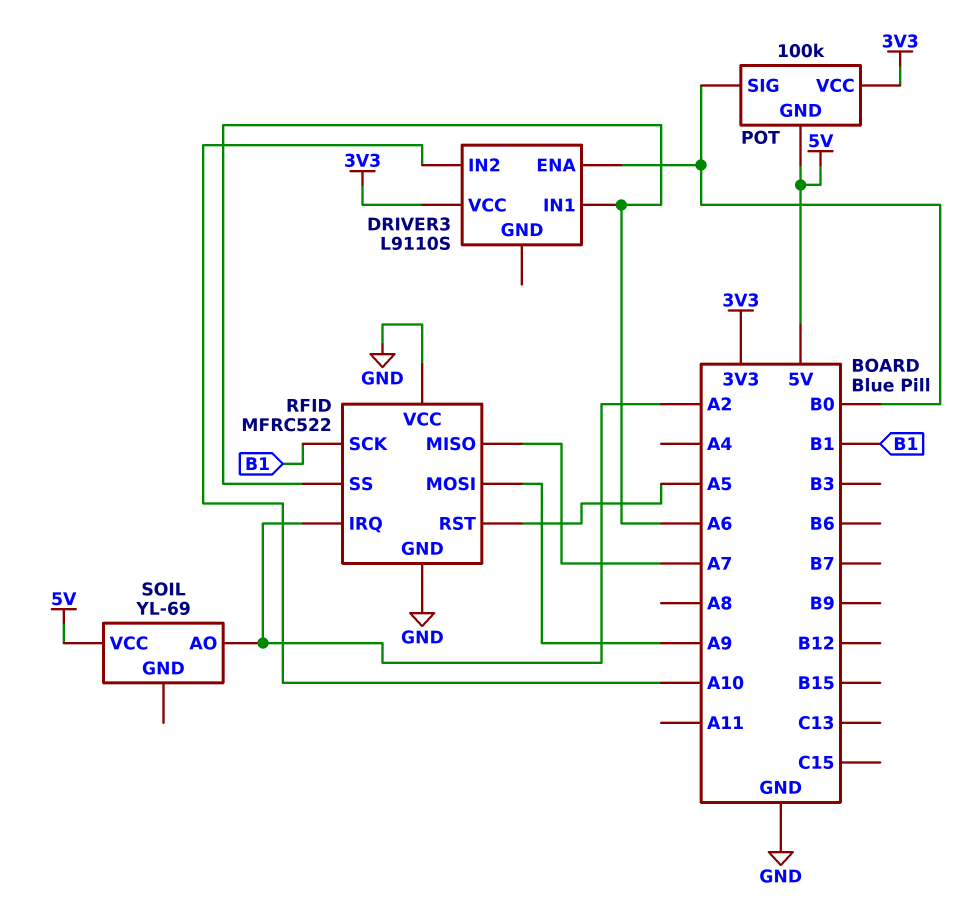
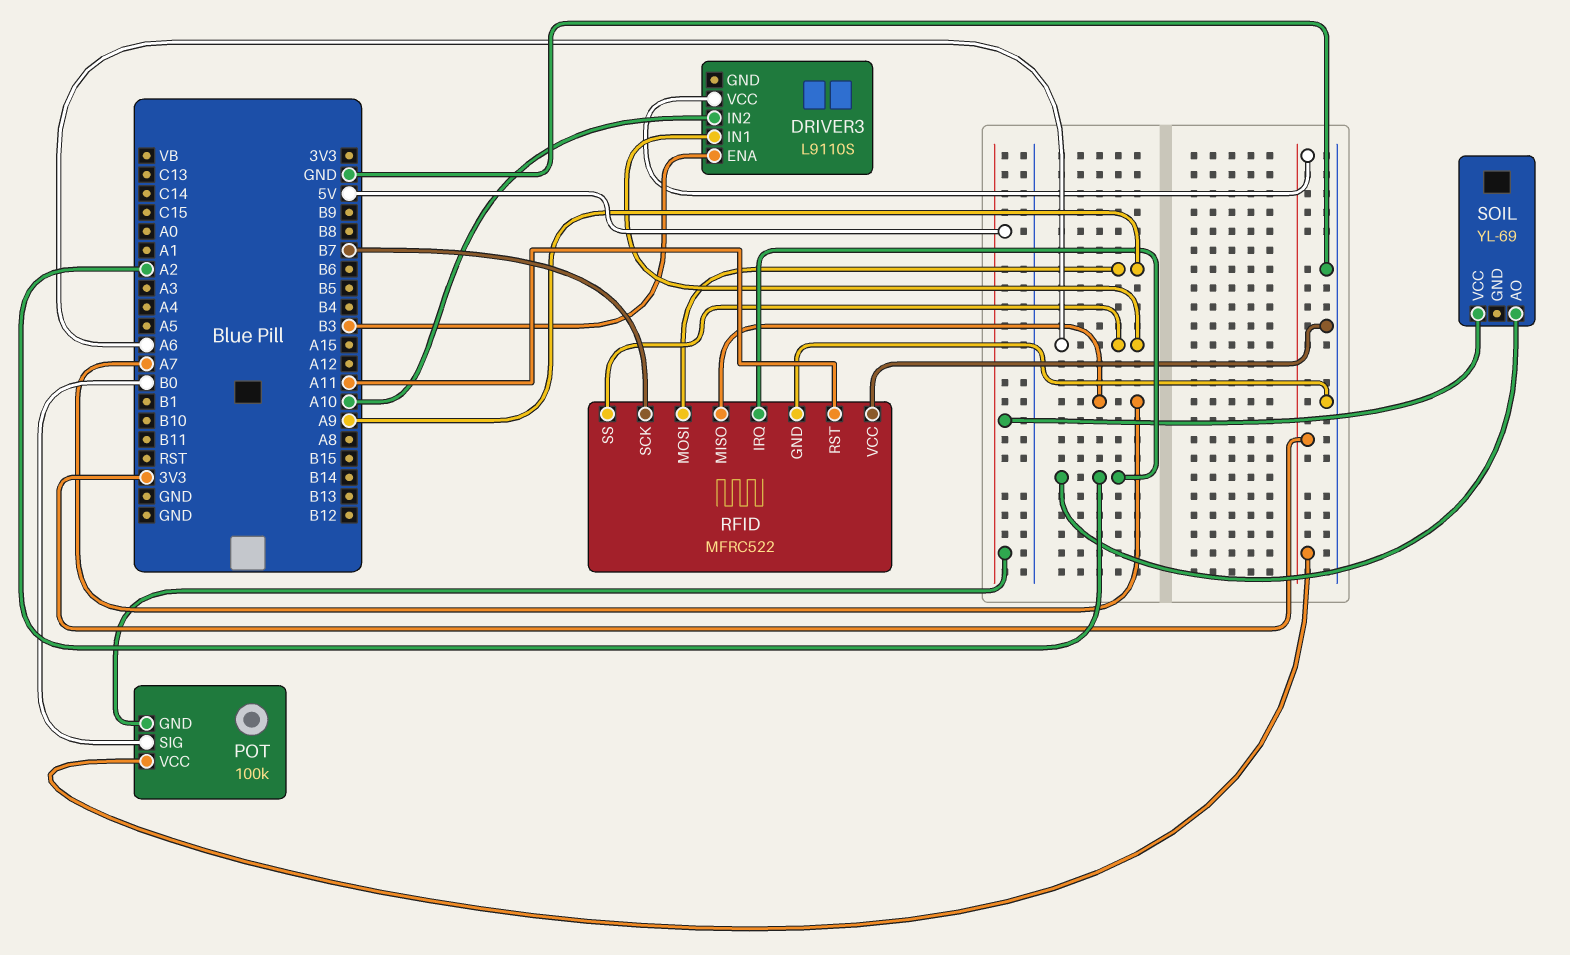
DRIVER3 pin ENA: B0 -> B3
RFID pin RST: A5 -> A11
RFID pin SCK: B1 -> B7

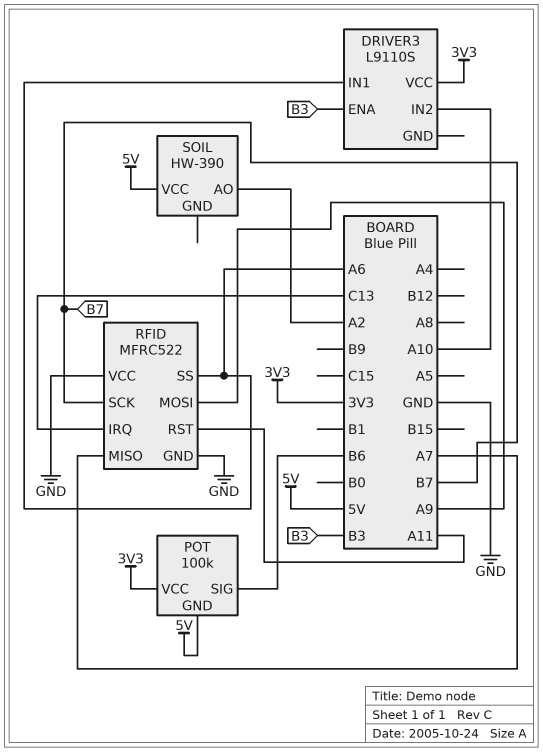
POT pin SIG: B0 -> B6
RFID pin IRQ: A2 -> C13
SOIL: YL-69 -> HW-390

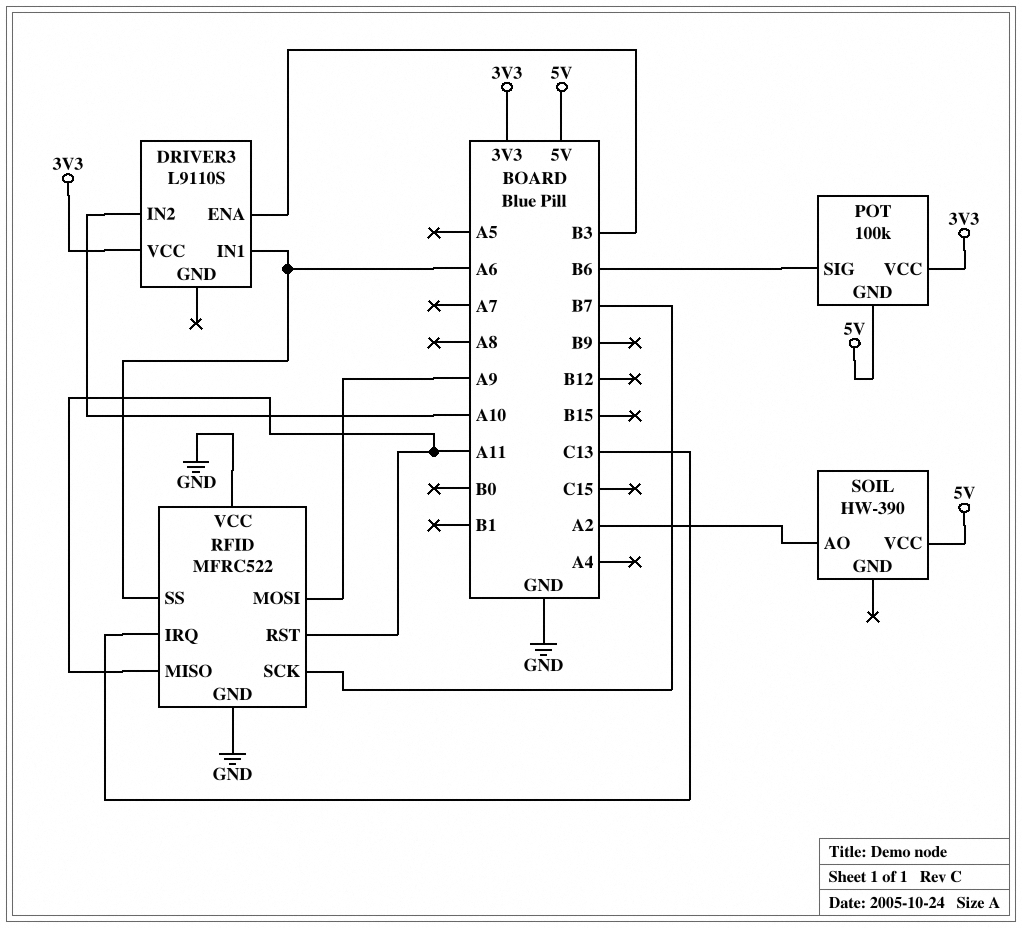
RFID pin MISO: A7 -> A11

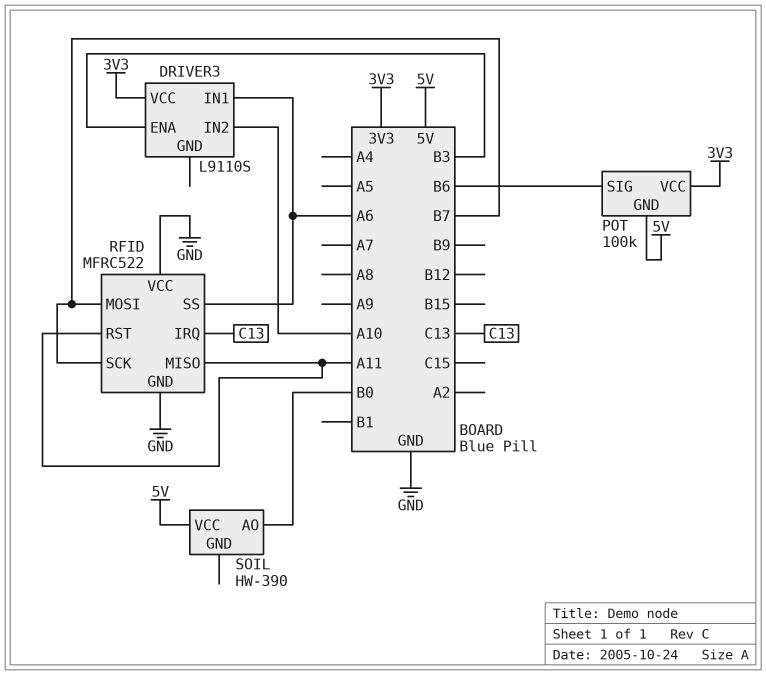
RFID pin MOSI: A9 -> B7
SOIL pin AO: A2 -> B0

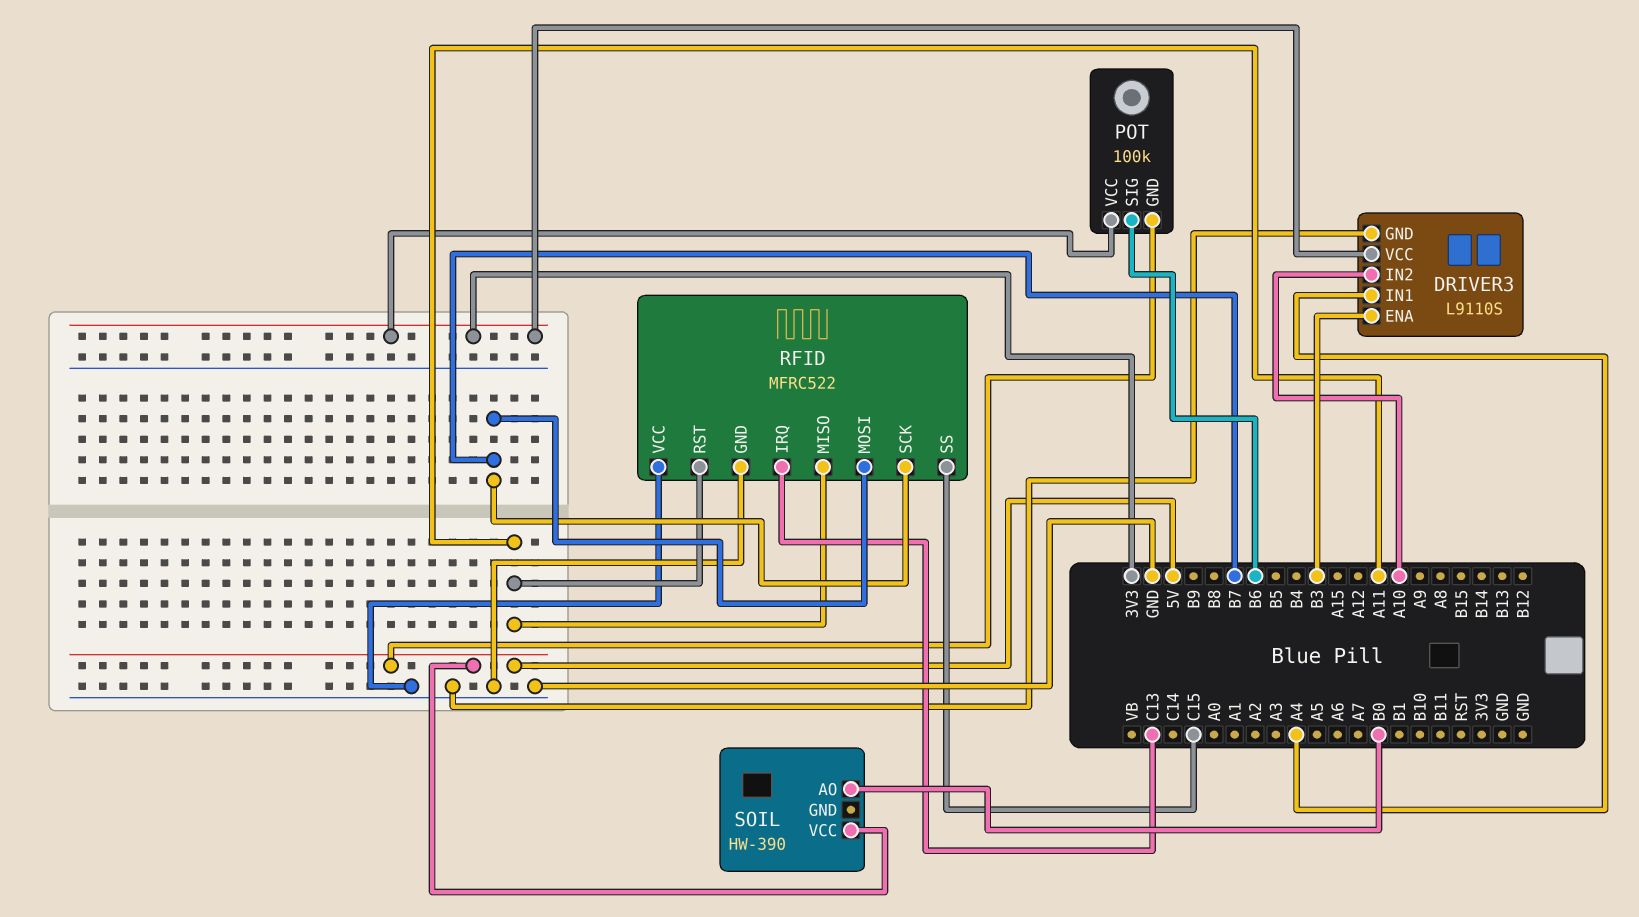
DRIVER3 pin GND: none -> GND
DRIVER3 pin IN1: A6 -> A4
RFID pin SS: A6 -> C15

